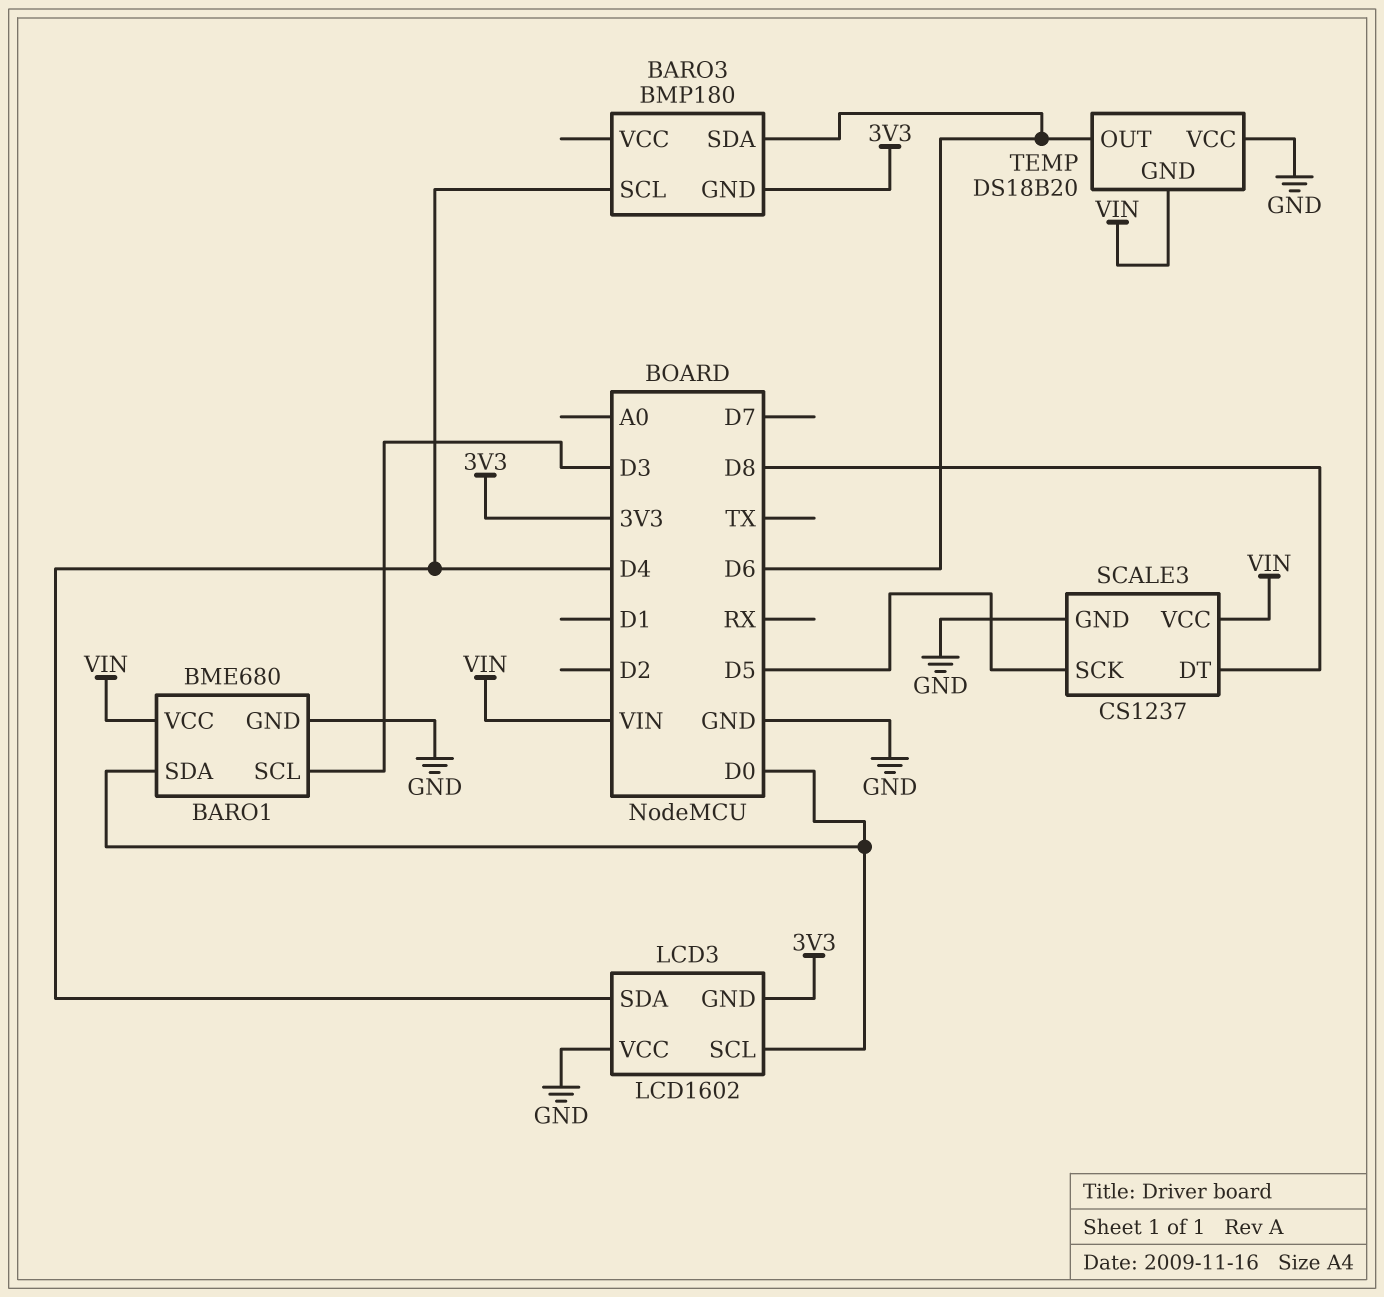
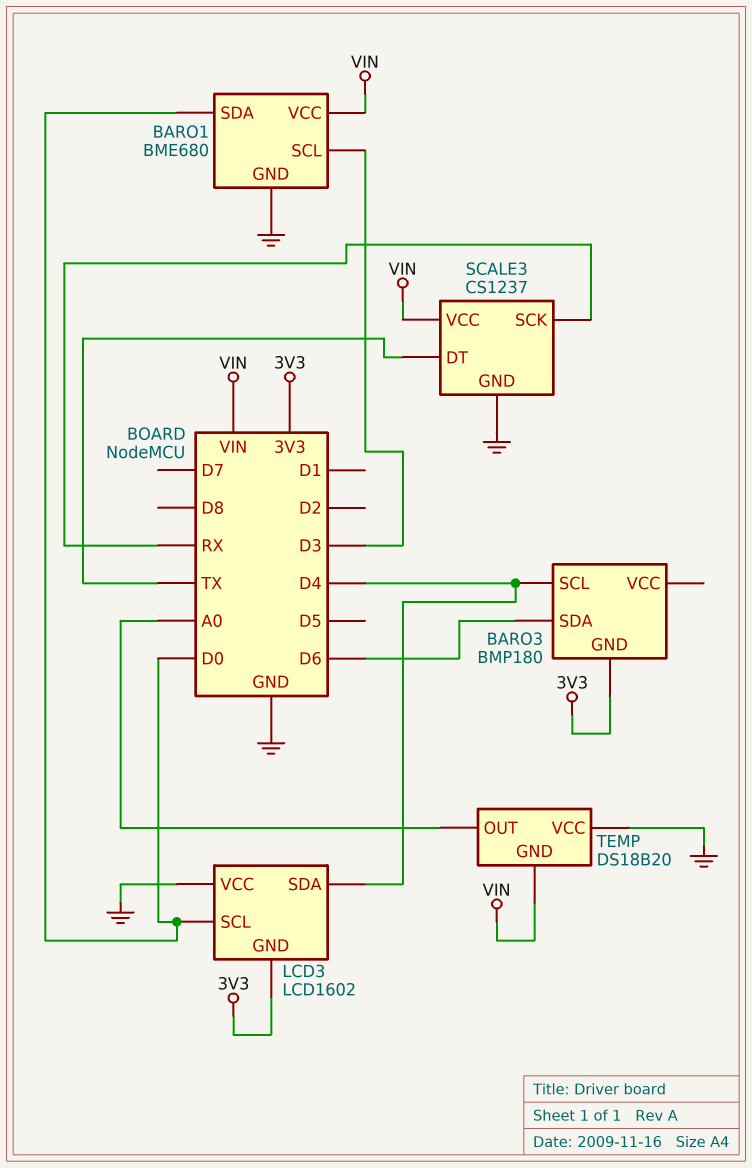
SCALE3 pin DT: D8 -> TX
SCALE3 pin SCK: D5 -> RX
TEMP pin OUT: D6 -> A0

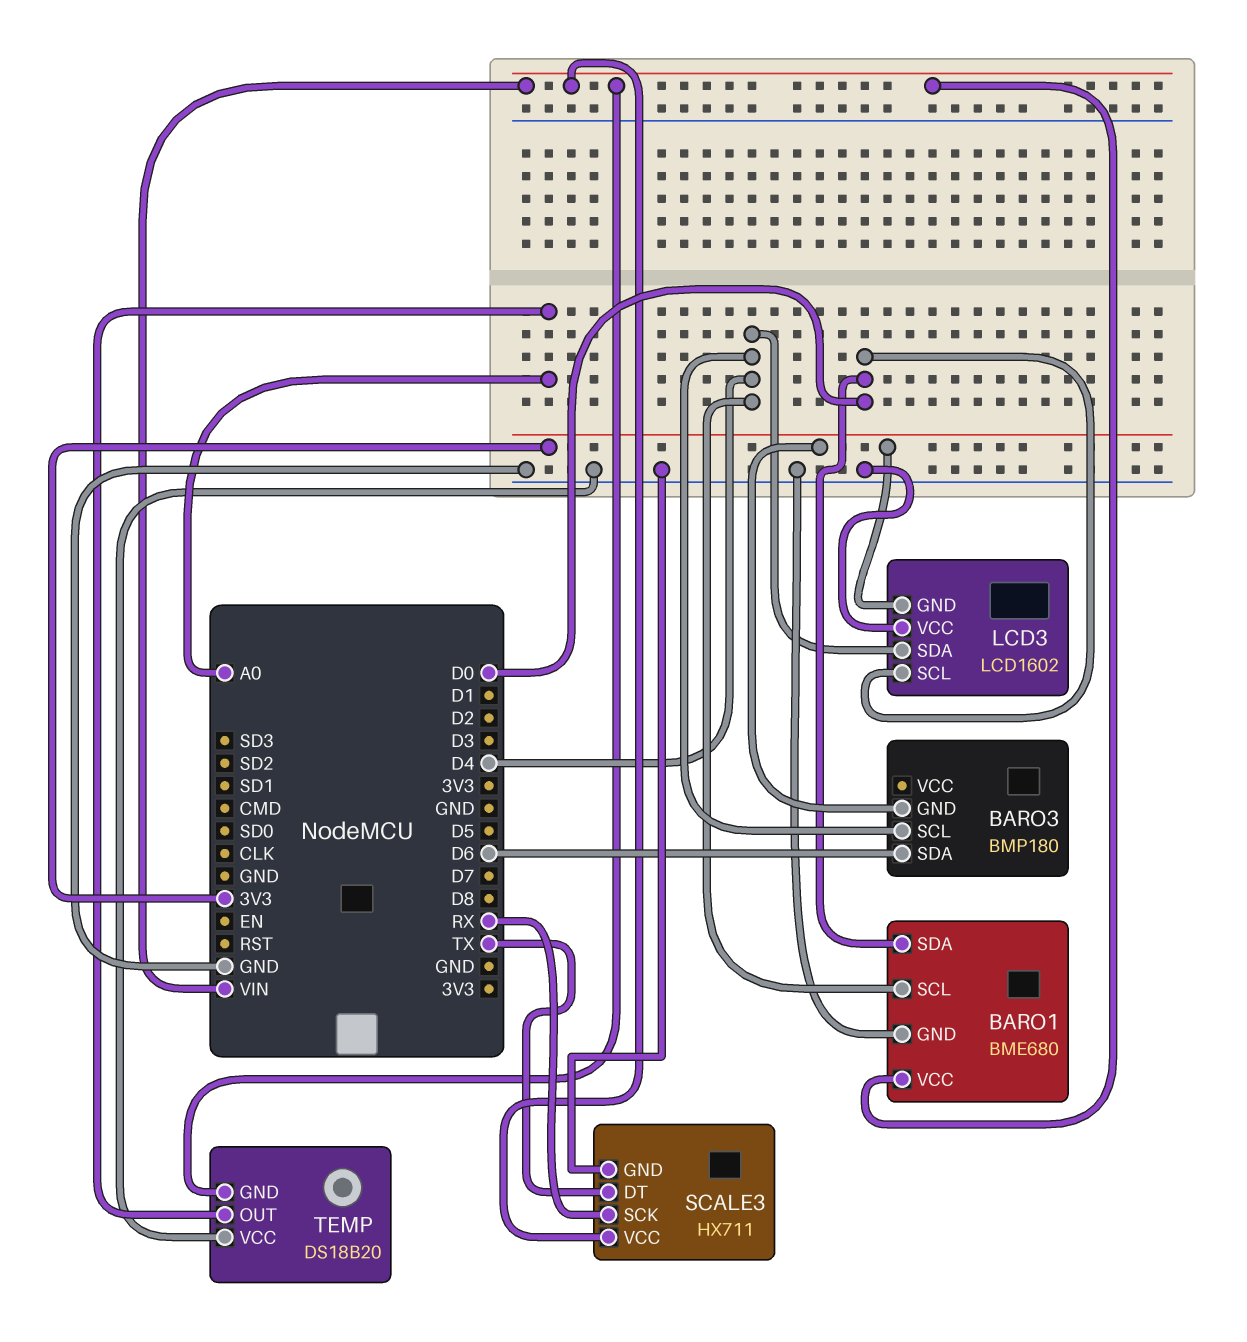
BARO1 pin SCL: D3 -> D4
SCALE3: CS1237 -> HX711

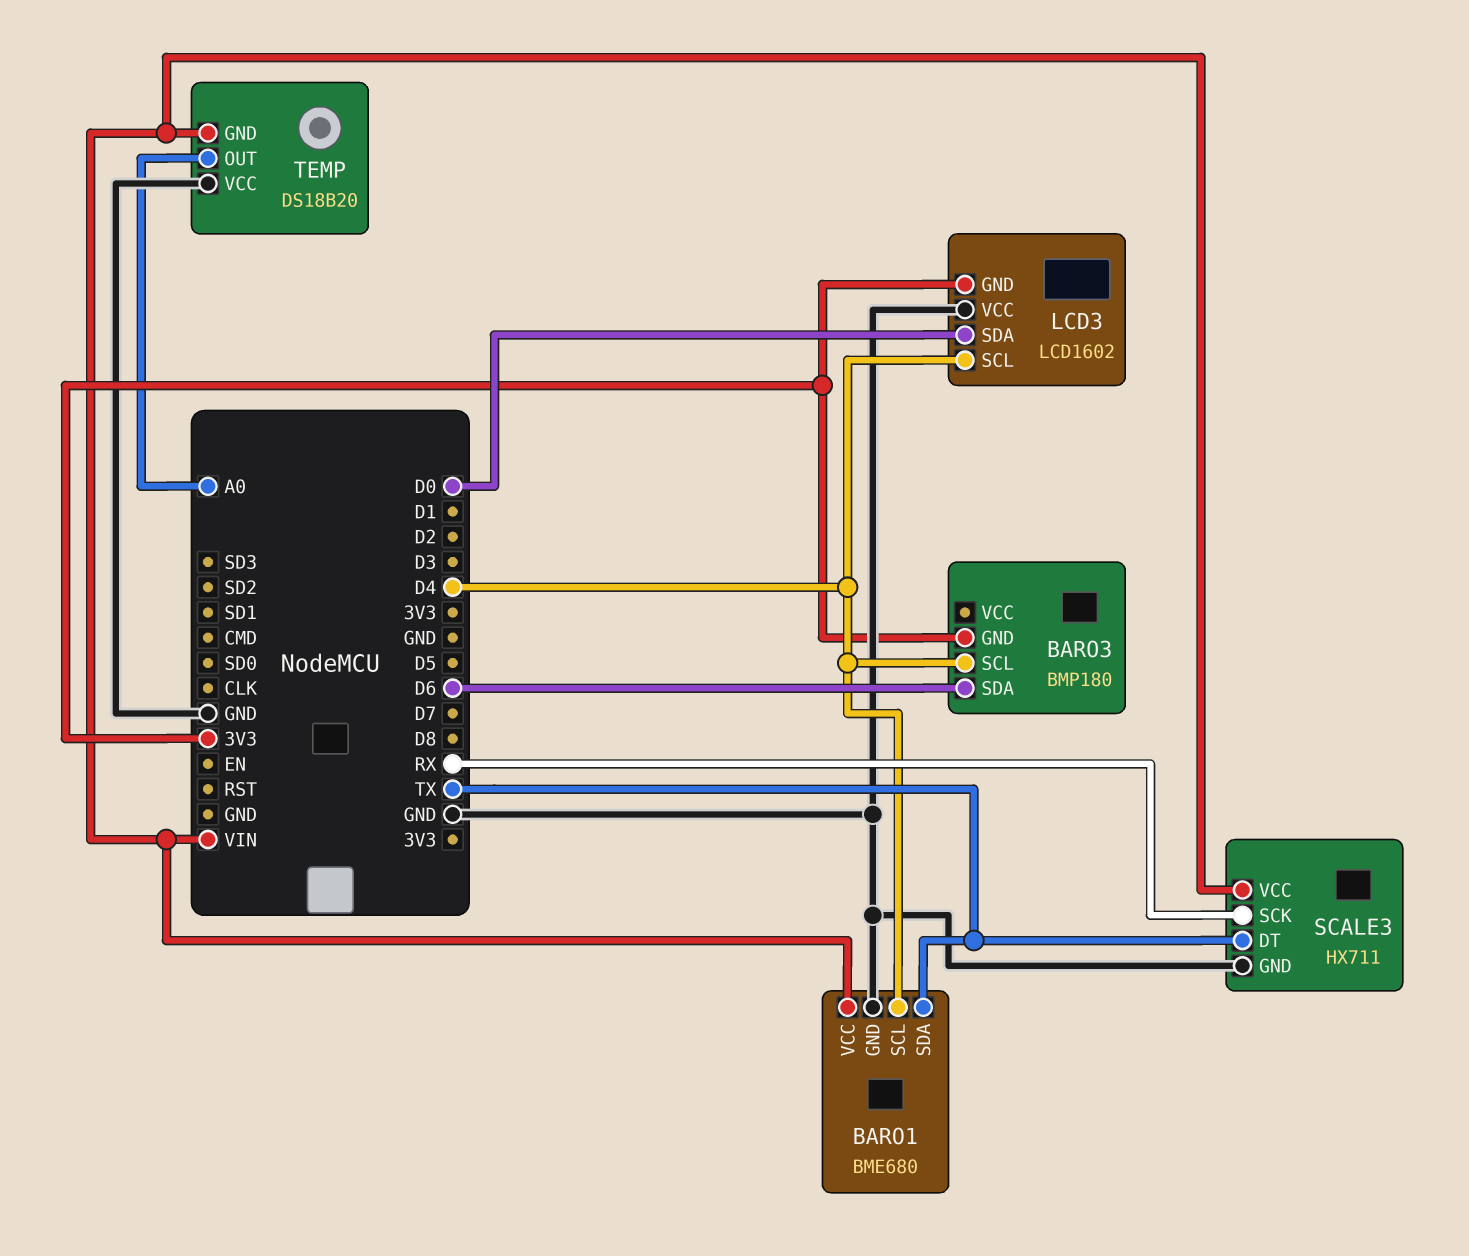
BARO1 pin SDA: D0 -> TX
LCD3 pin SCL: D0 -> D4
LCD3 pin SDA: D4 -> D0

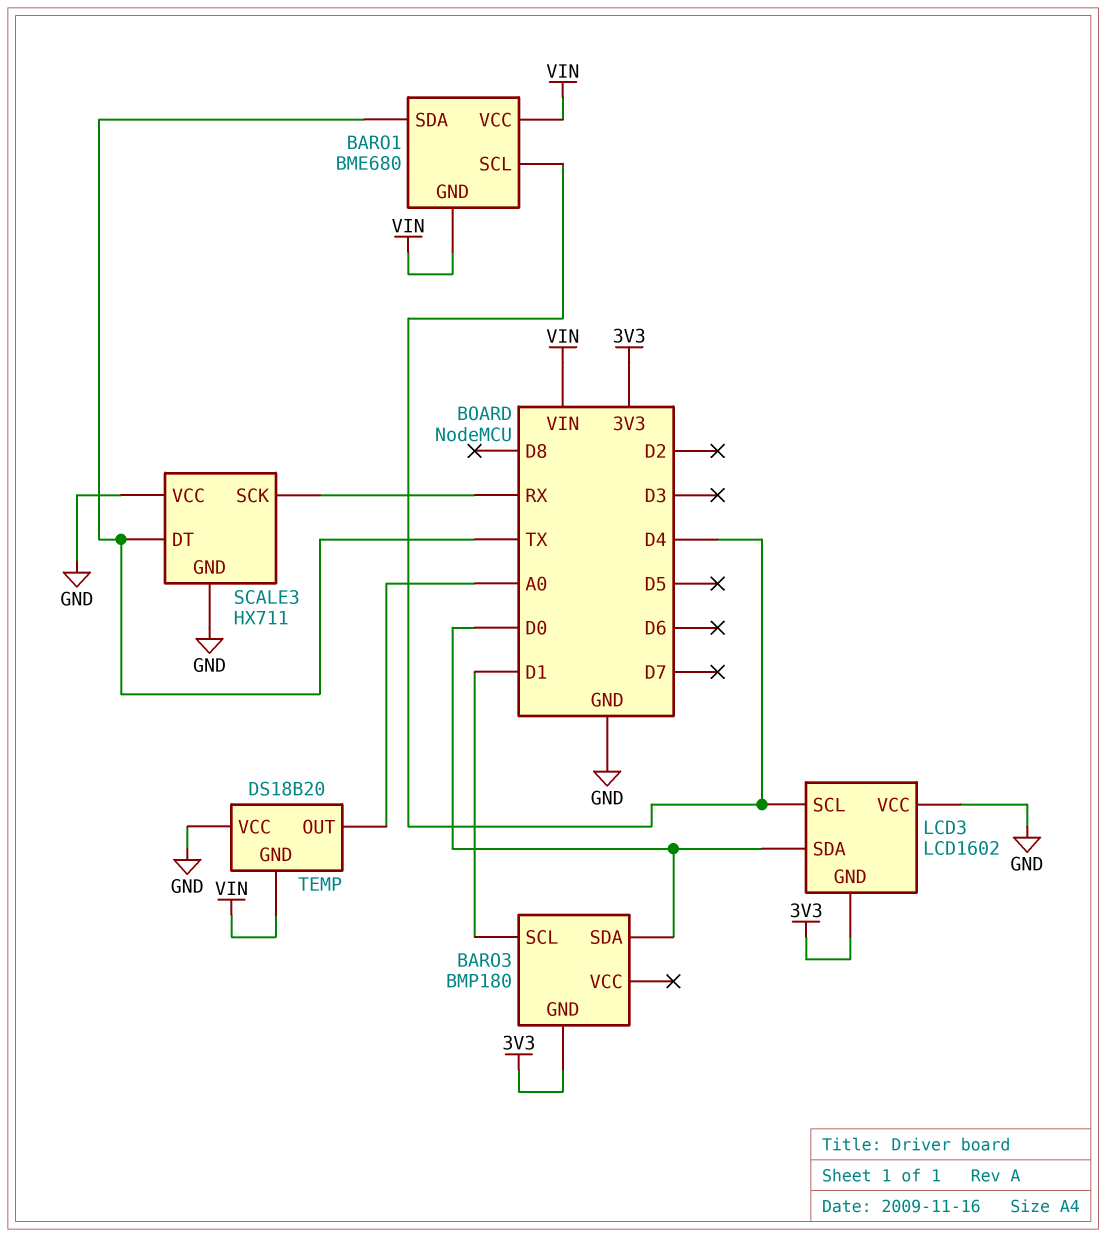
BARO1 pin GND: GND -> VIN
BARO3 pin SCL: D4 -> D1
BARO3 pin SDA: D6 -> D0
SCALE3 pin VCC: VIN -> GND

